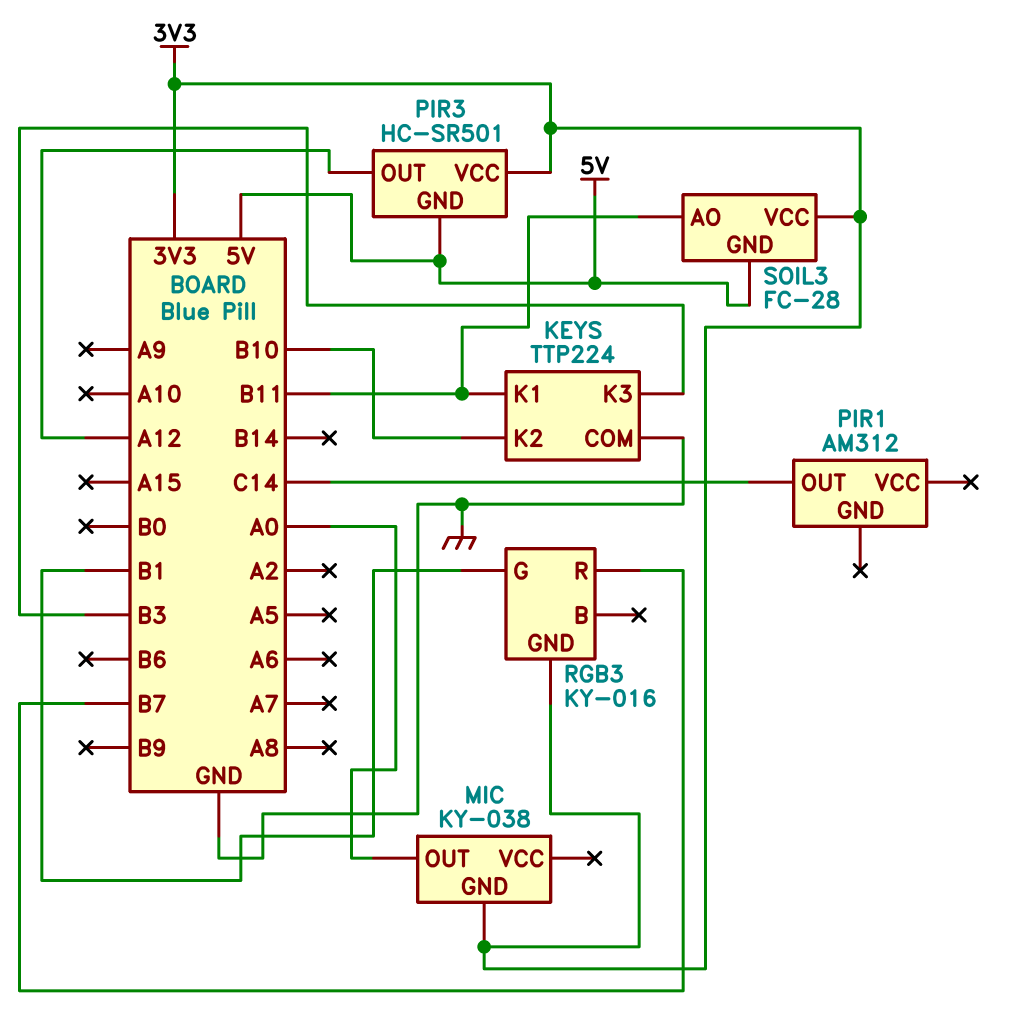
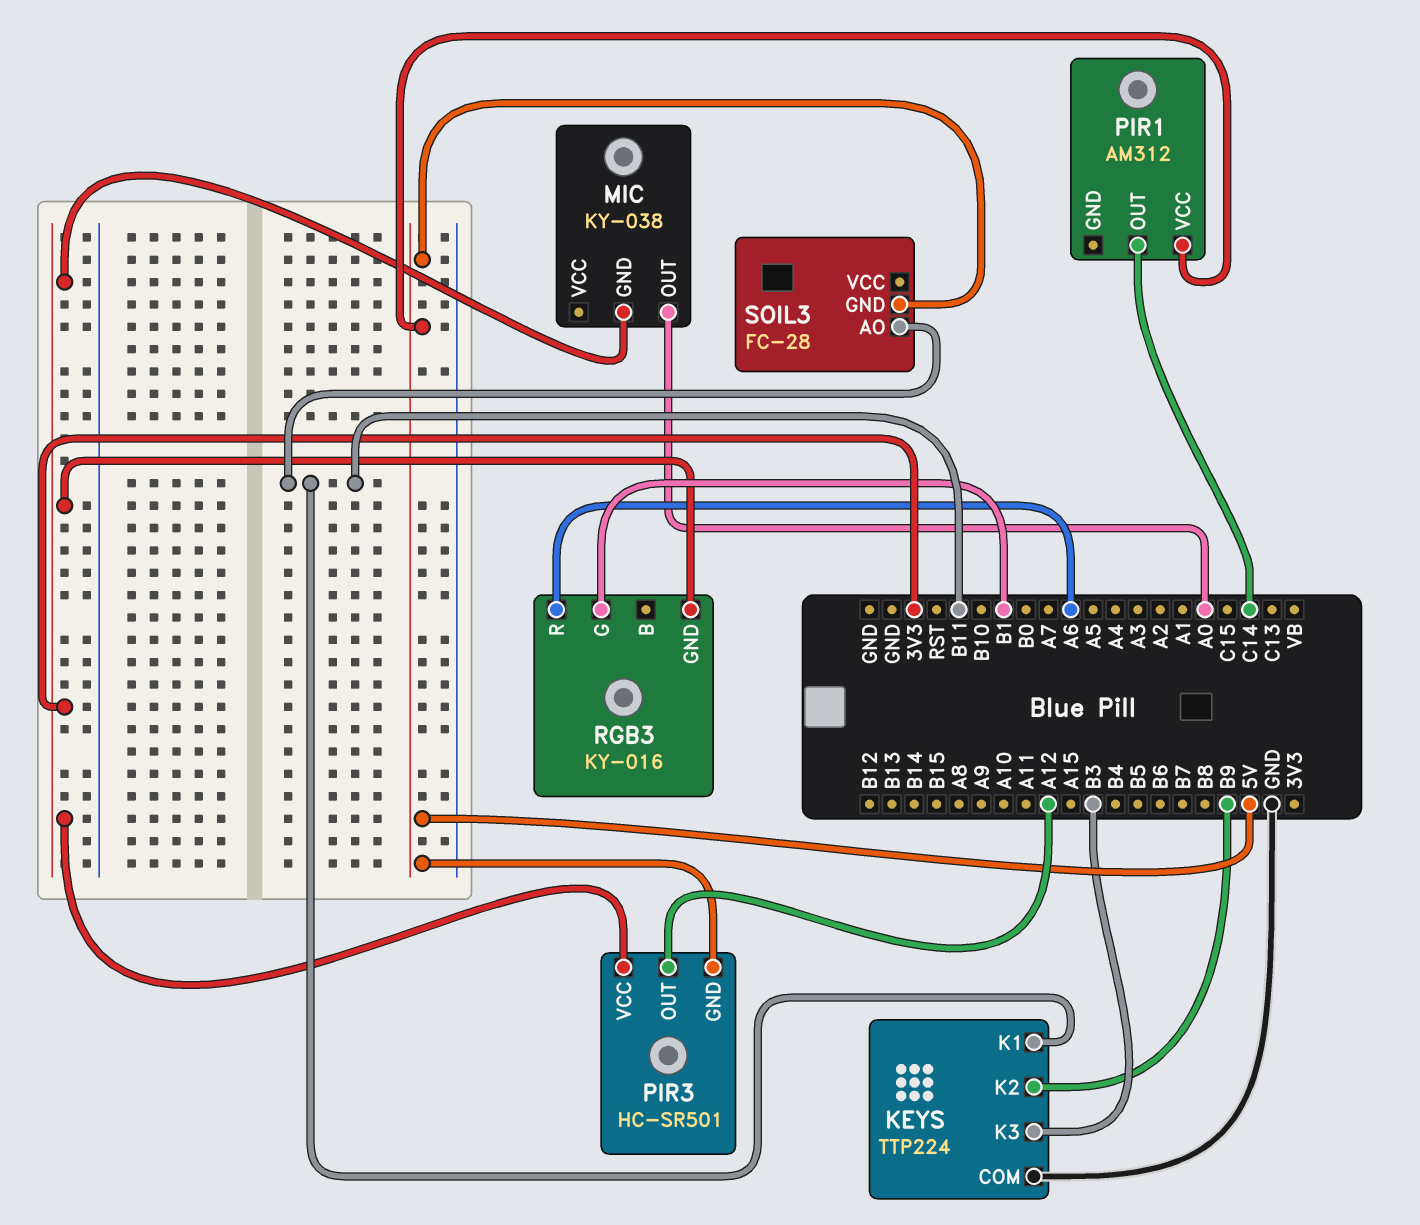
KEYS pin K2: B10 -> B9
PIR1 pin VCC: none -> 5V
RGB3 pin R: B7 -> A6
SOIL3 pin VCC: 3V3 -> none

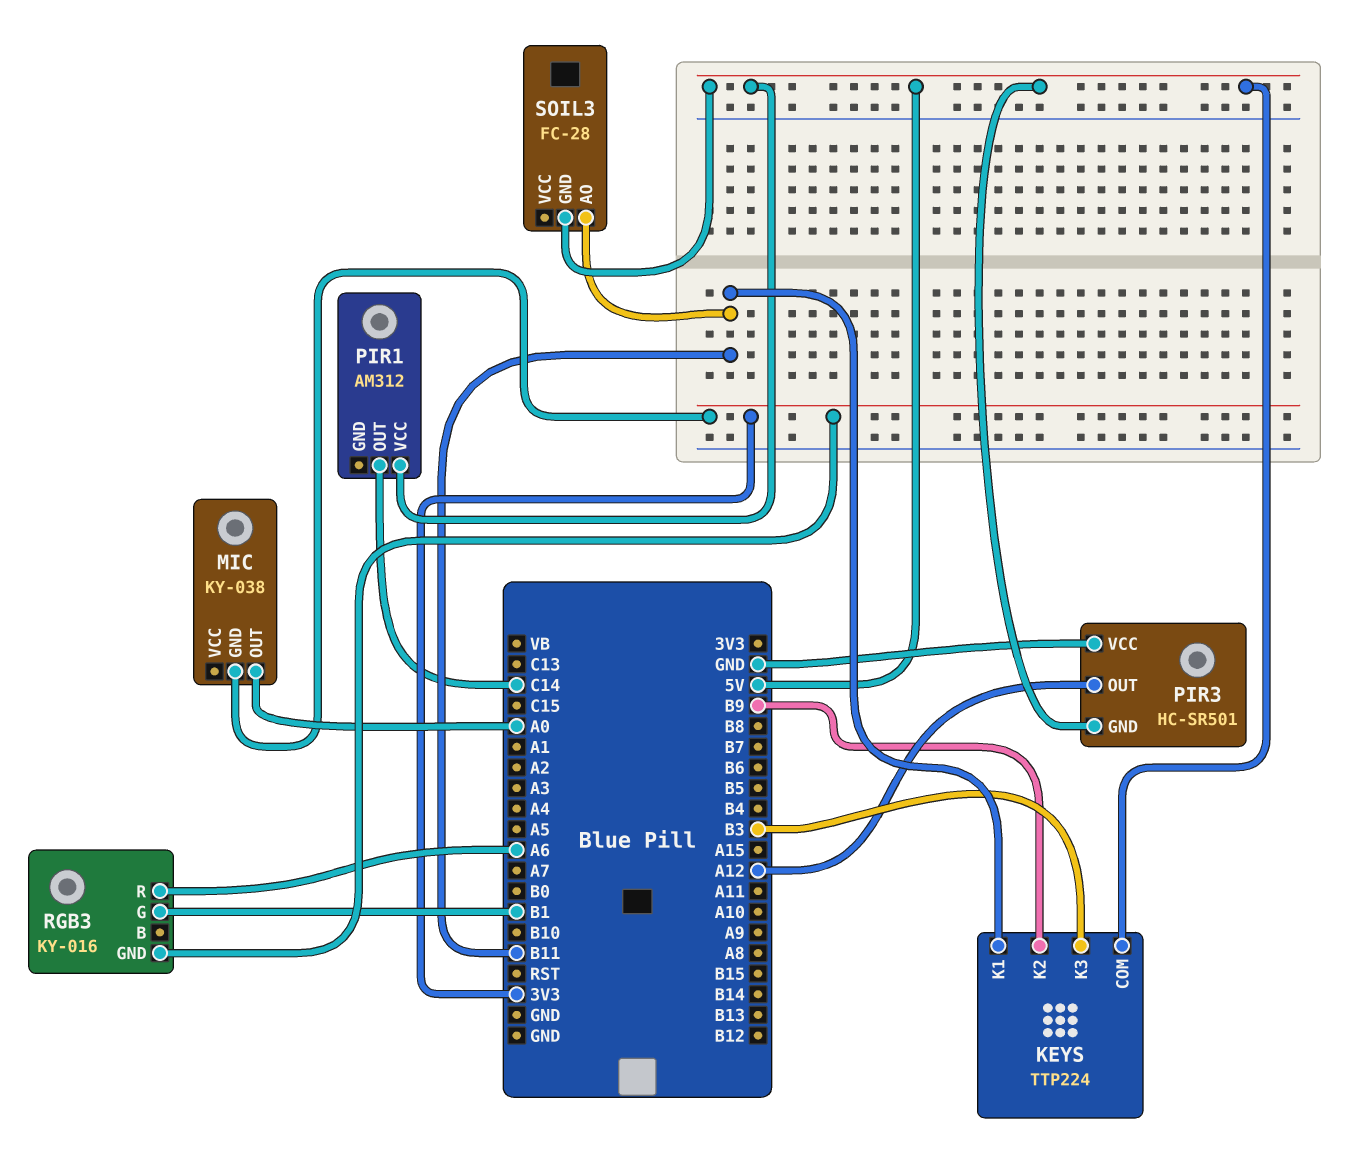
KEYS pin COM: GND -> 5V
PIR3 pin VCC: 3V3 -> GND

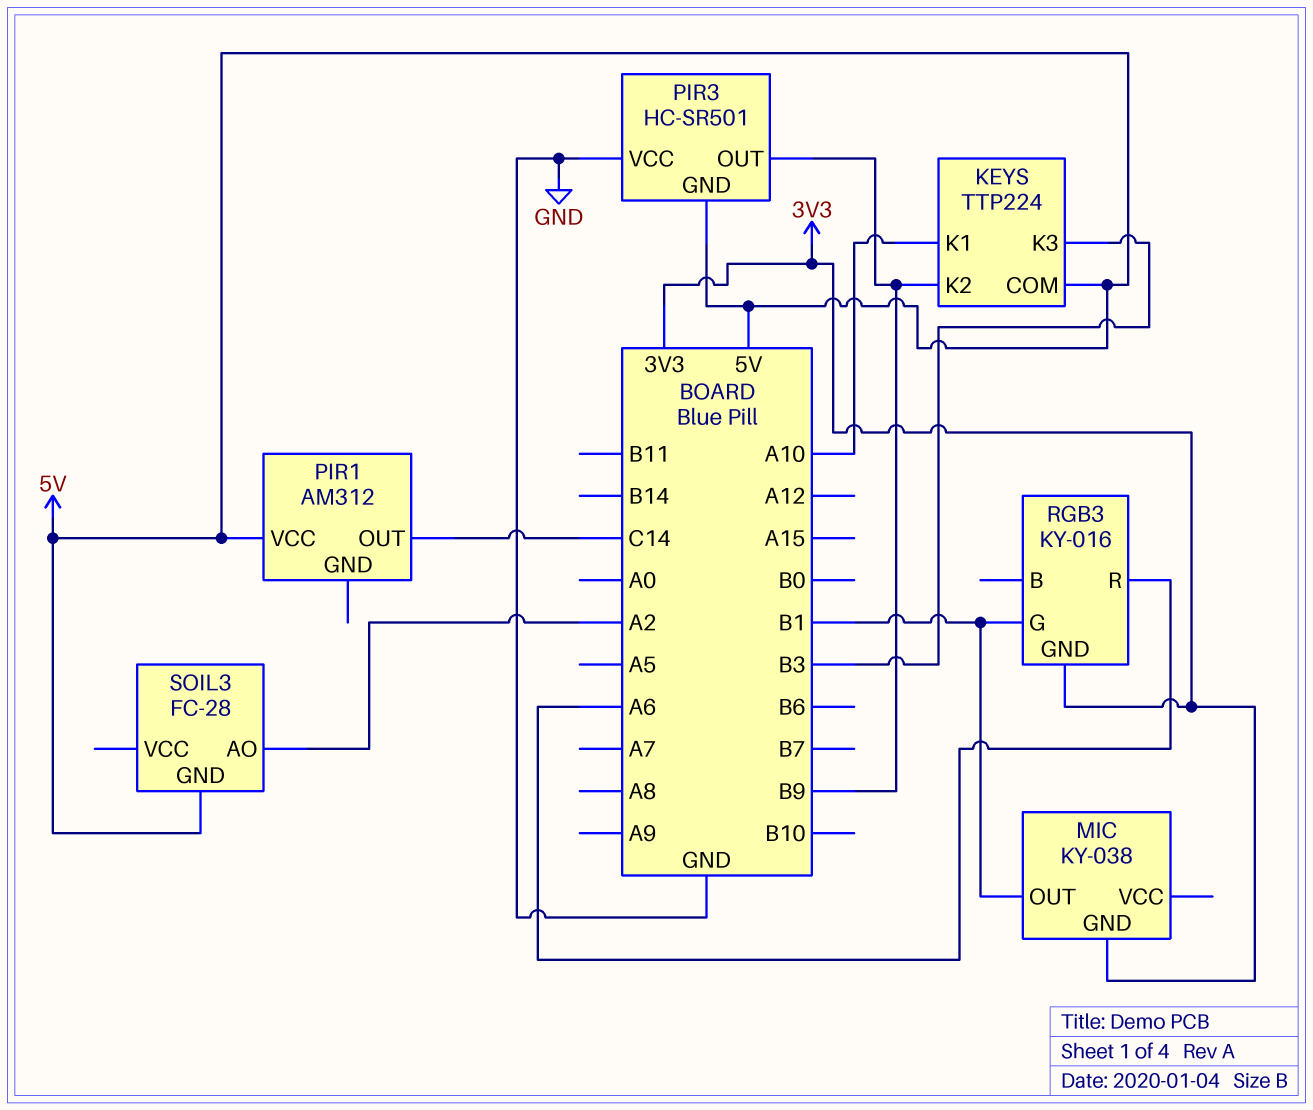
KEYS pin K1: B11 -> A10
MIC pin OUT: A0 -> B1
PIR3 pin OUT: A12 -> B9
SOIL3 pin AO: B11 -> A2

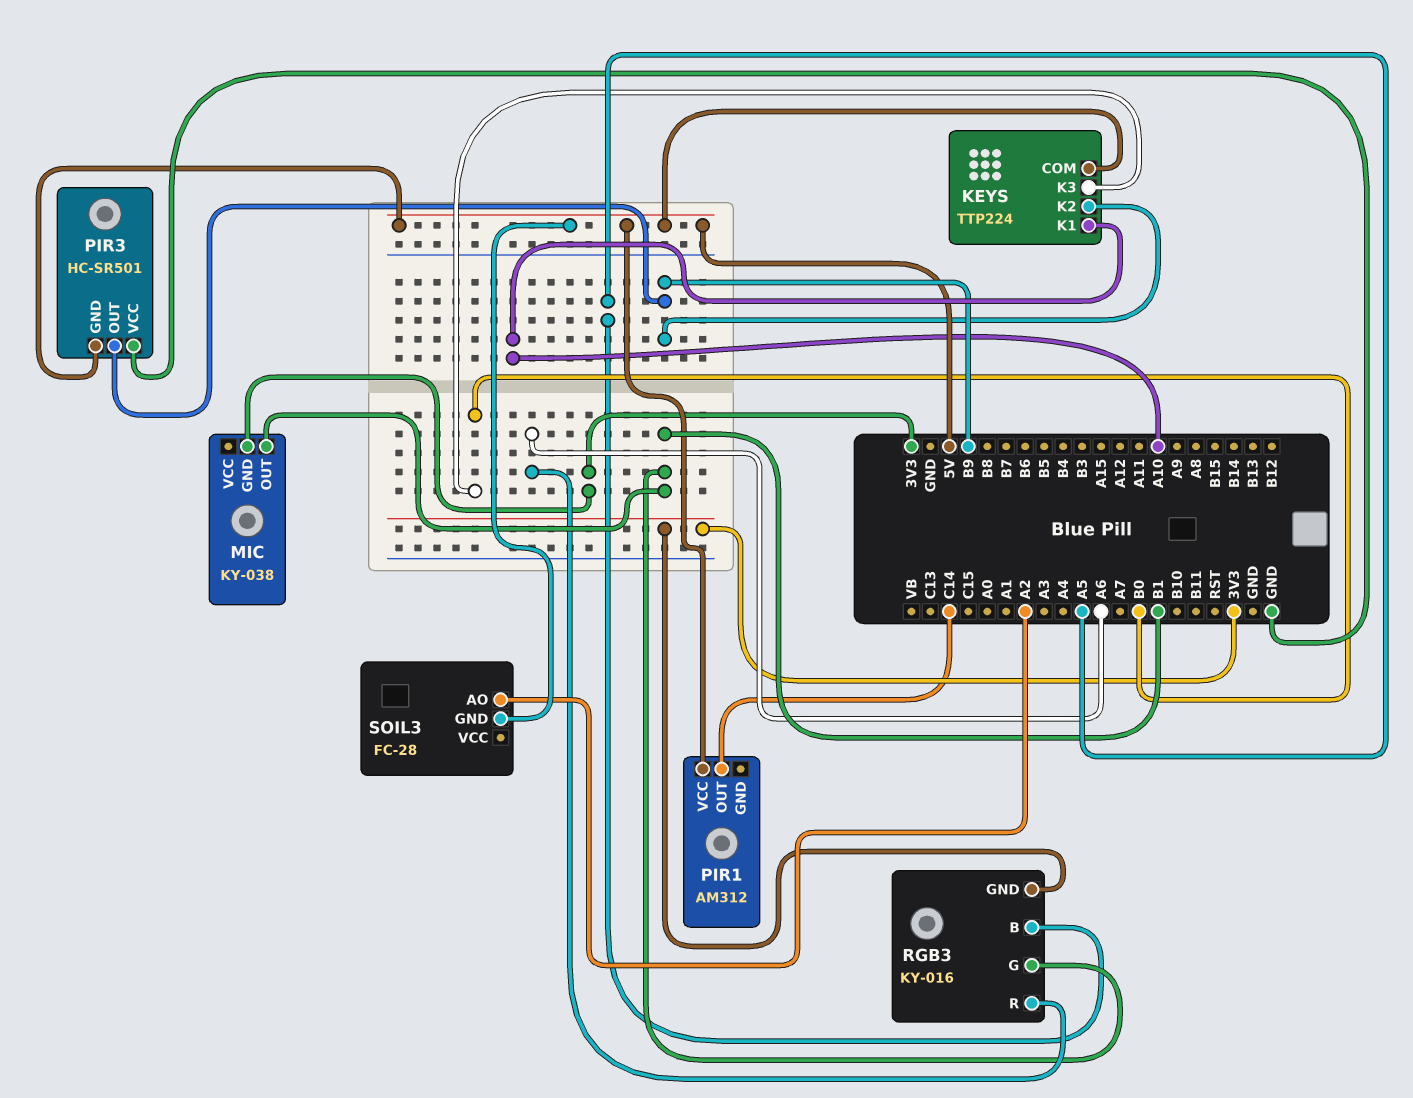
KEYS pin K3: B3 -> B0
RGB3 pin B: none -> A5

